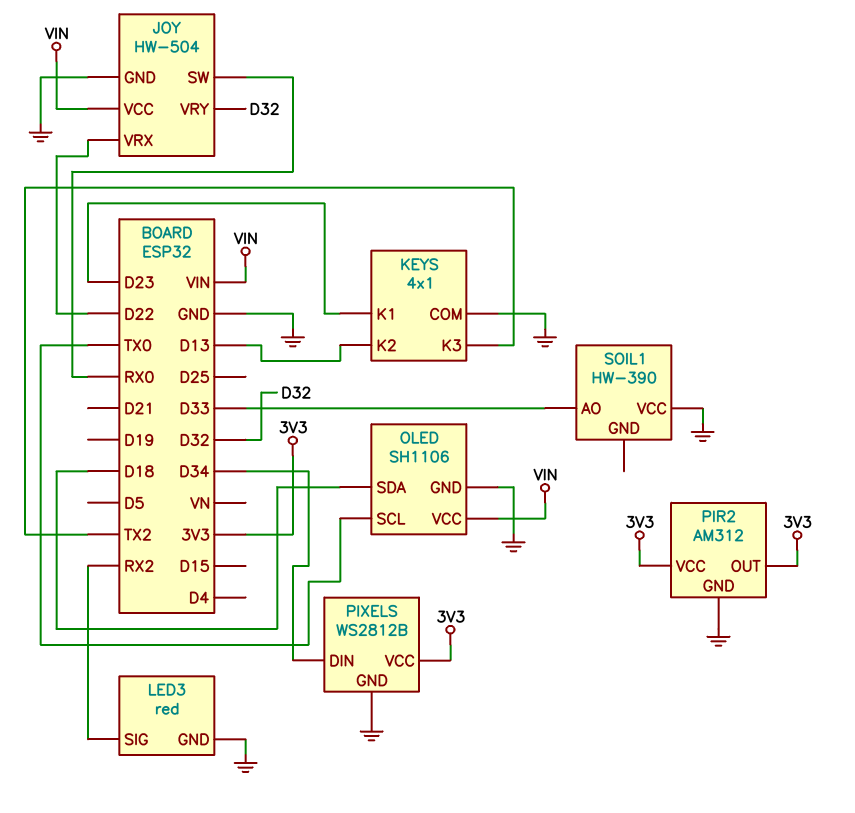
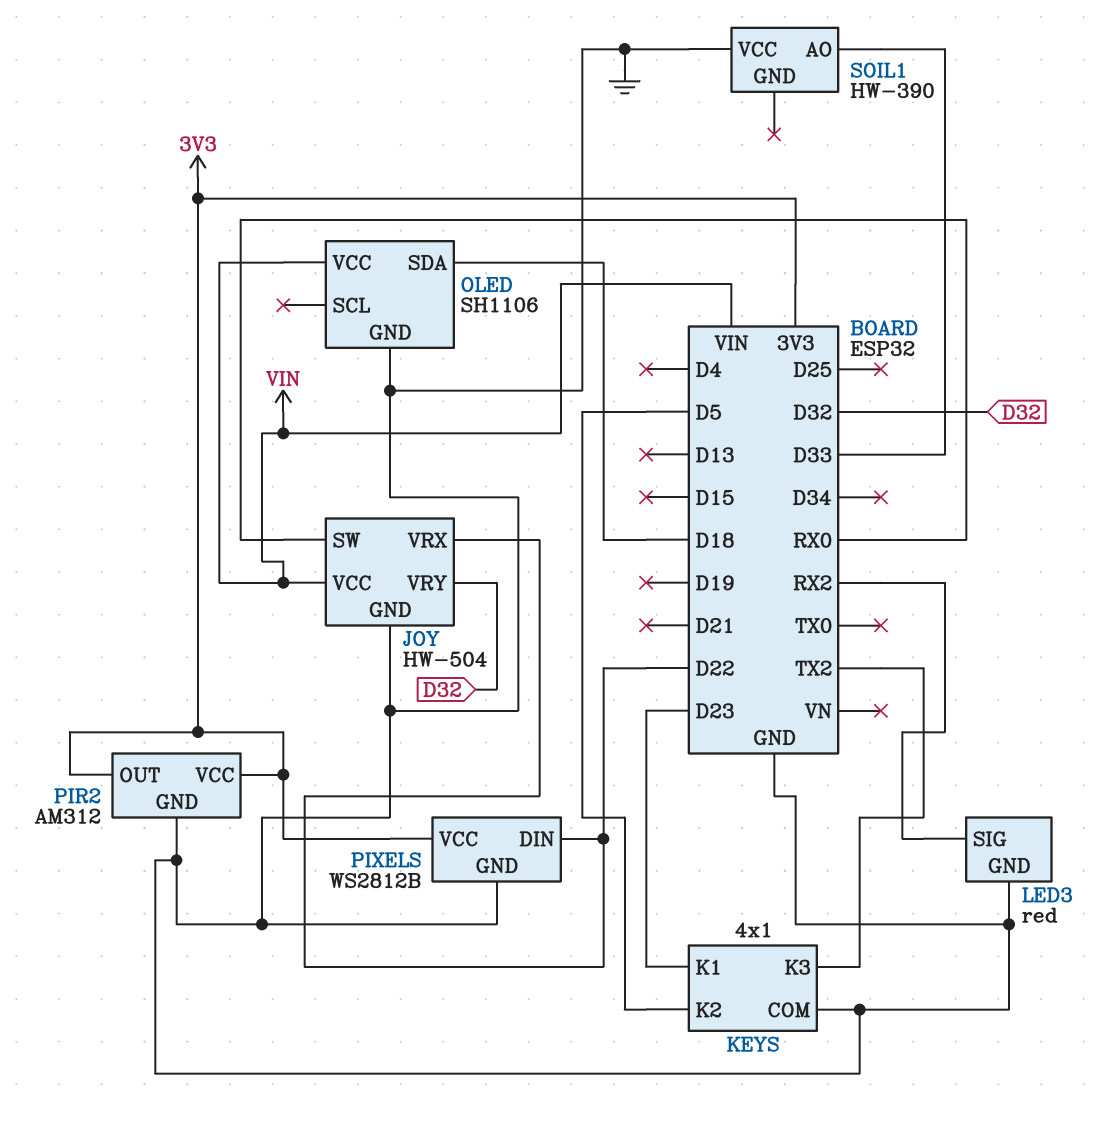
KEYS pin K2: D13 -> D5
OLED pin SCL: TX0 -> none
PIXELS pin DIN: D34 -> D22

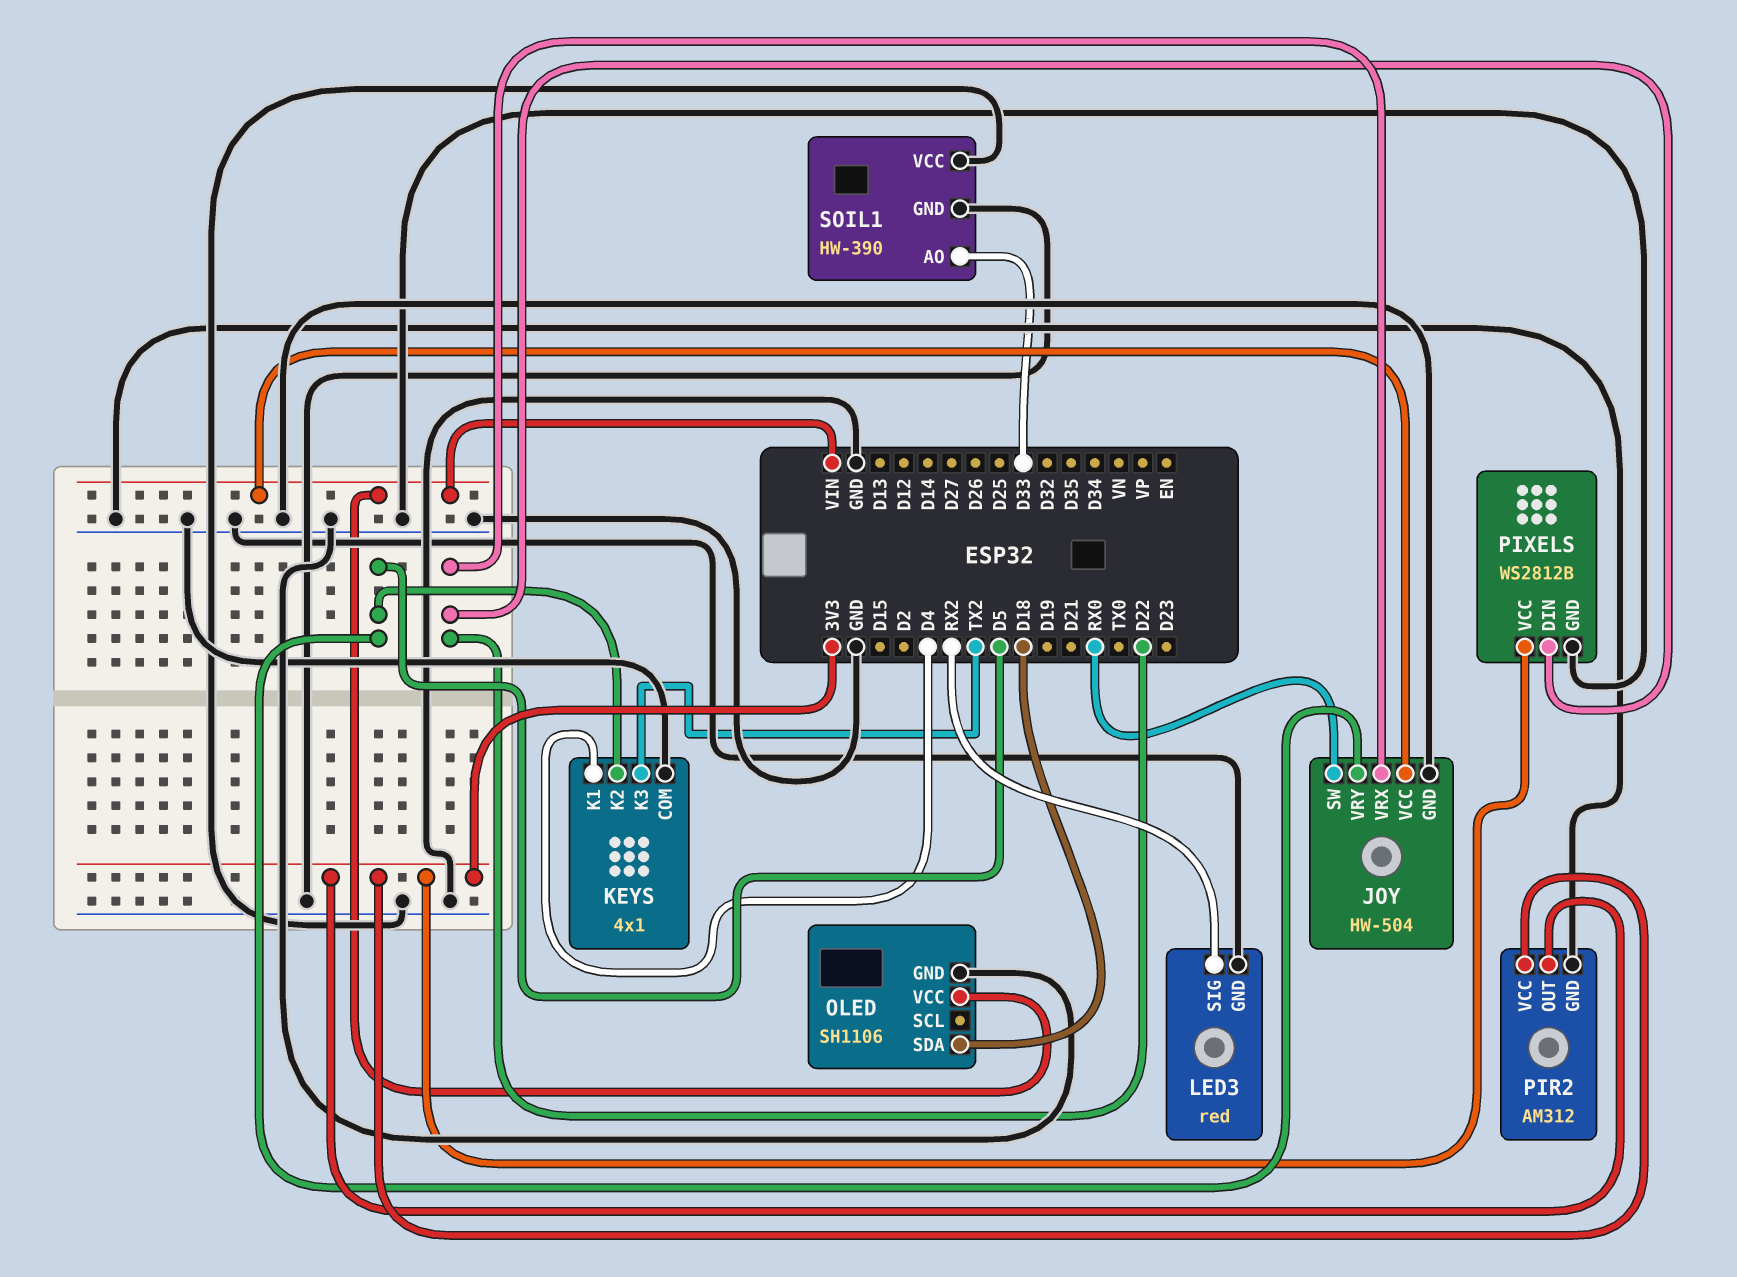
JOY pin VRY: D32 -> D5
KEYS pin K1: D23 -> D4
SOIL1 pin GND: none -> GND

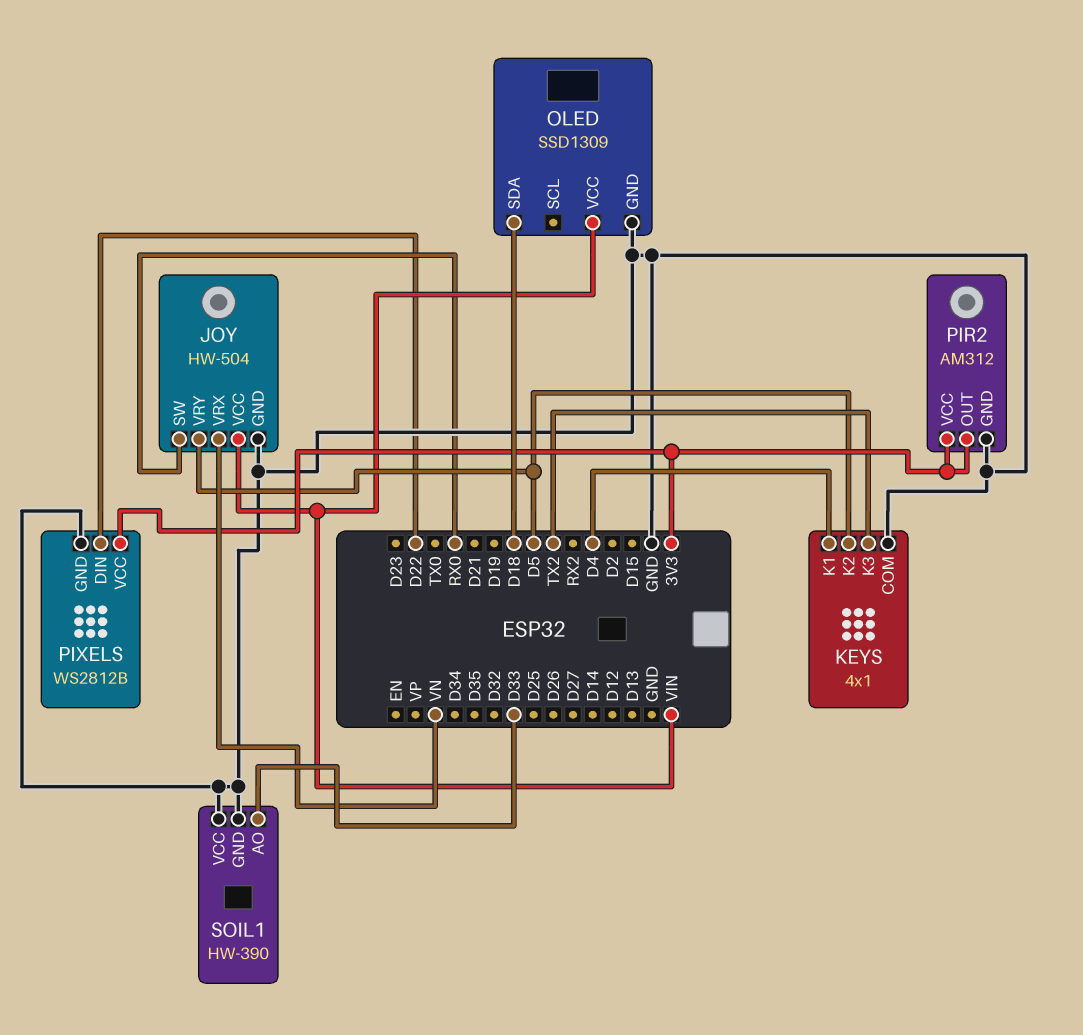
JOY pin VRX: D22 -> VN
LED3: red -> none
LED3 pin GND: GND -> none
LED3 pin SIG: RX2 -> none
OLED: SH1106 -> SSD1309

